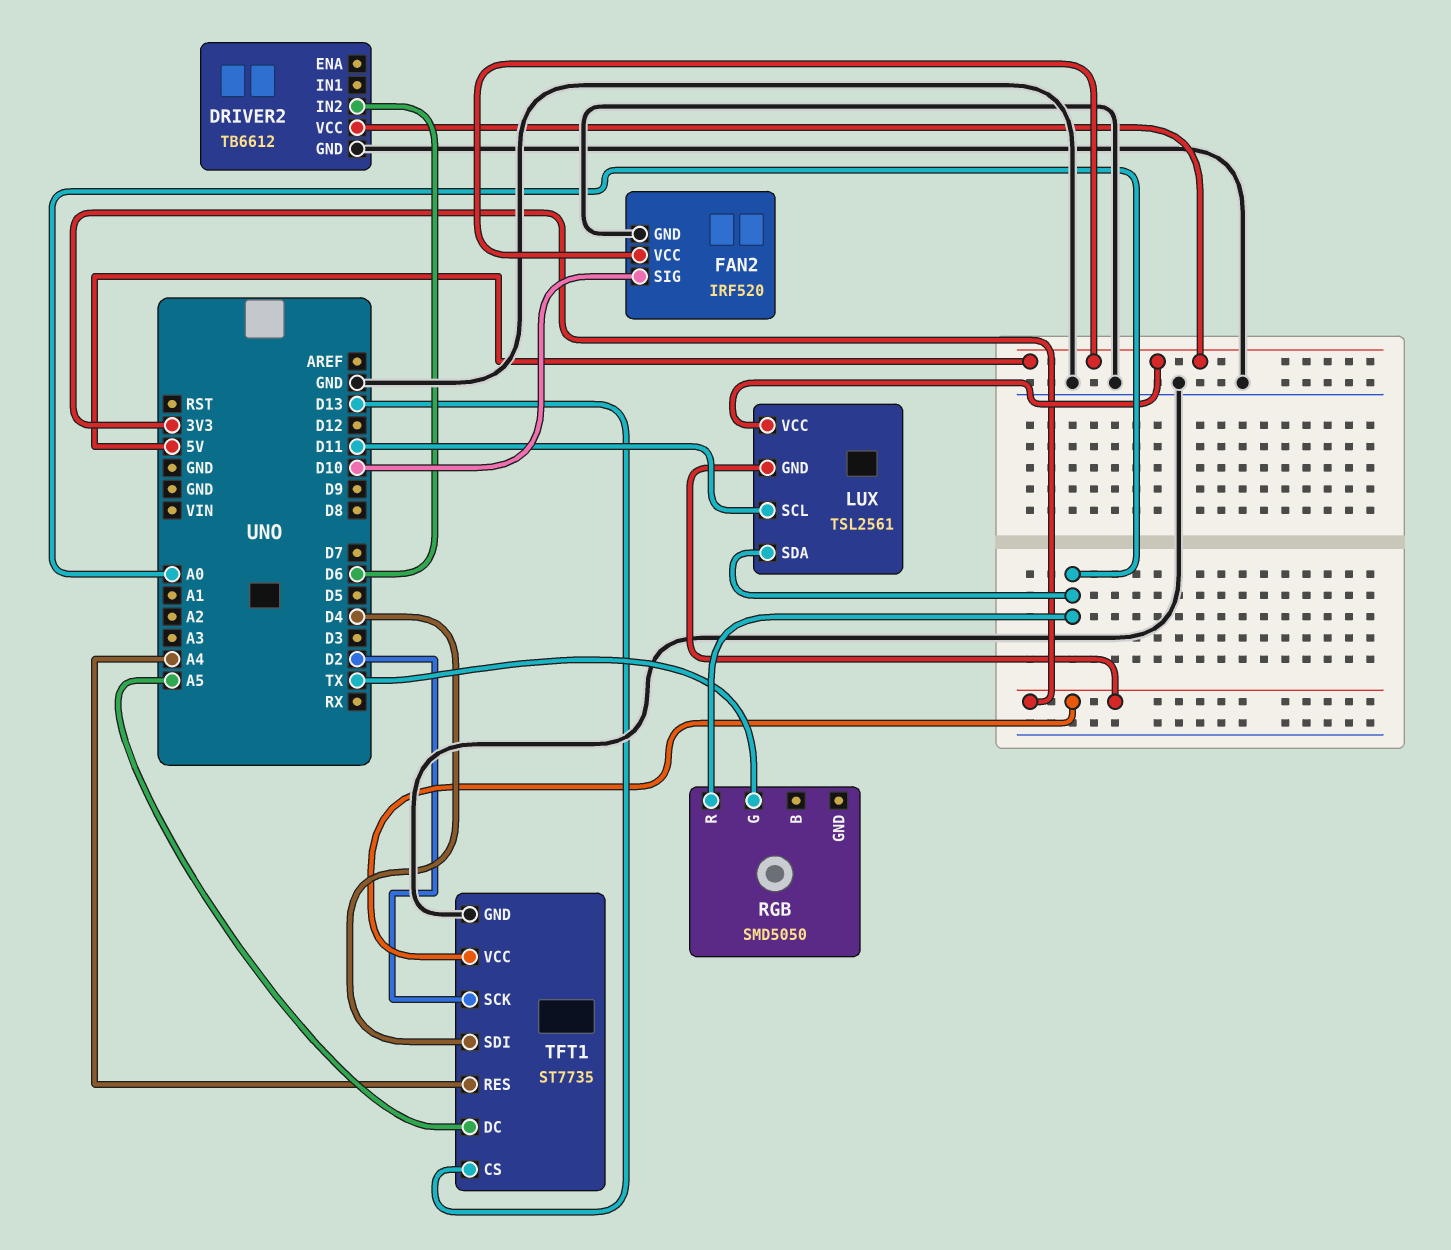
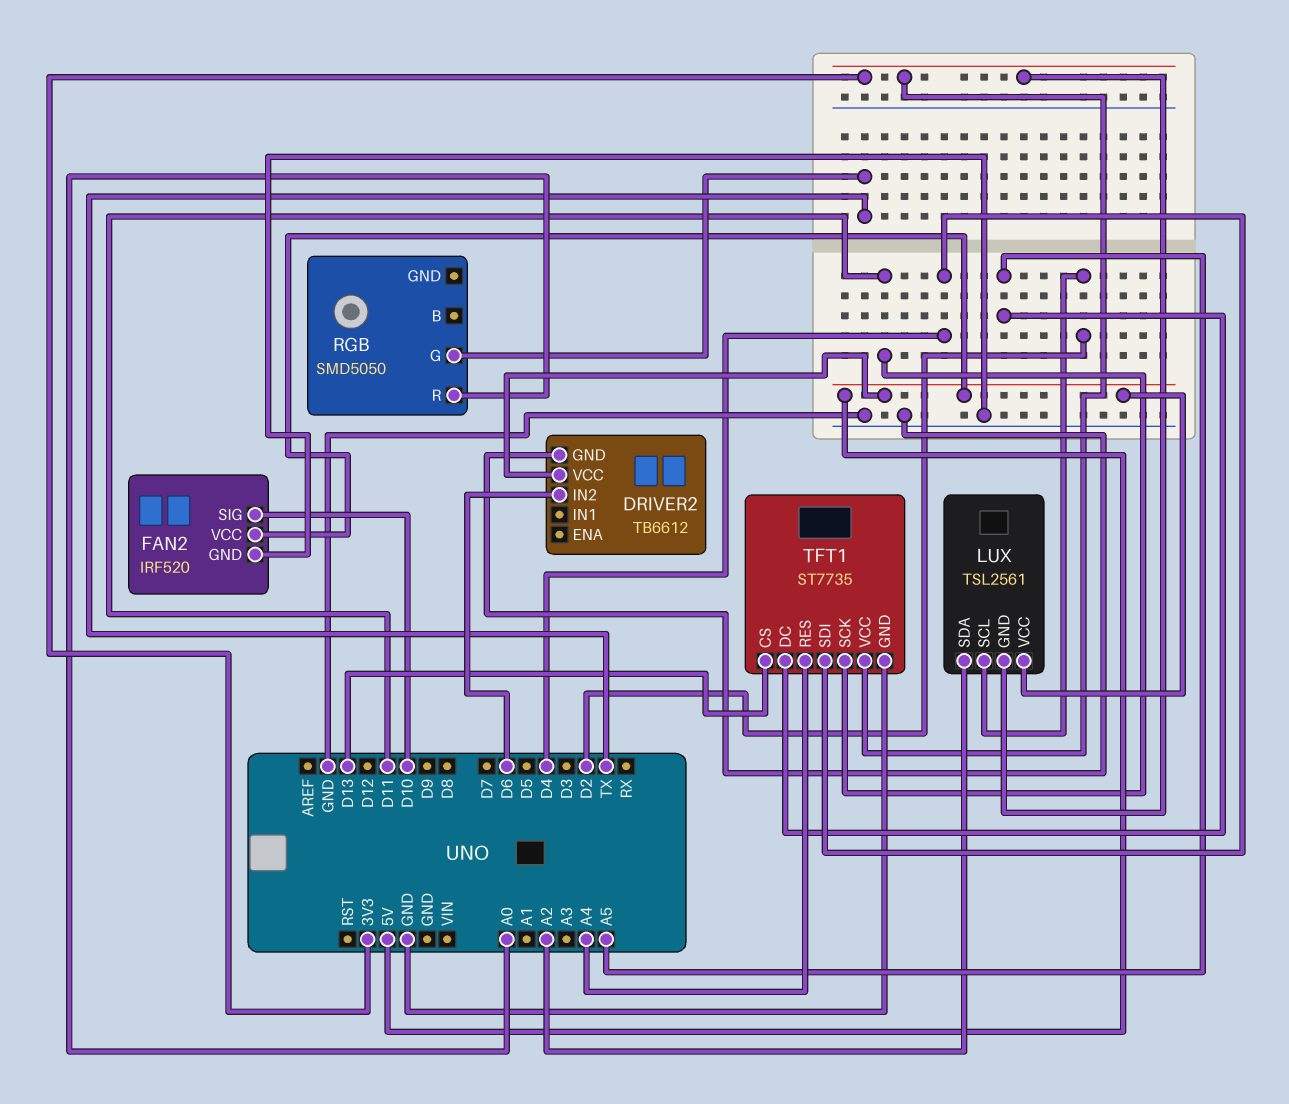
LUX pin SCL: D11 -> D2
LUX pin SDA: A0 -> A2
TFT1 pin SCK: D2 -> D11

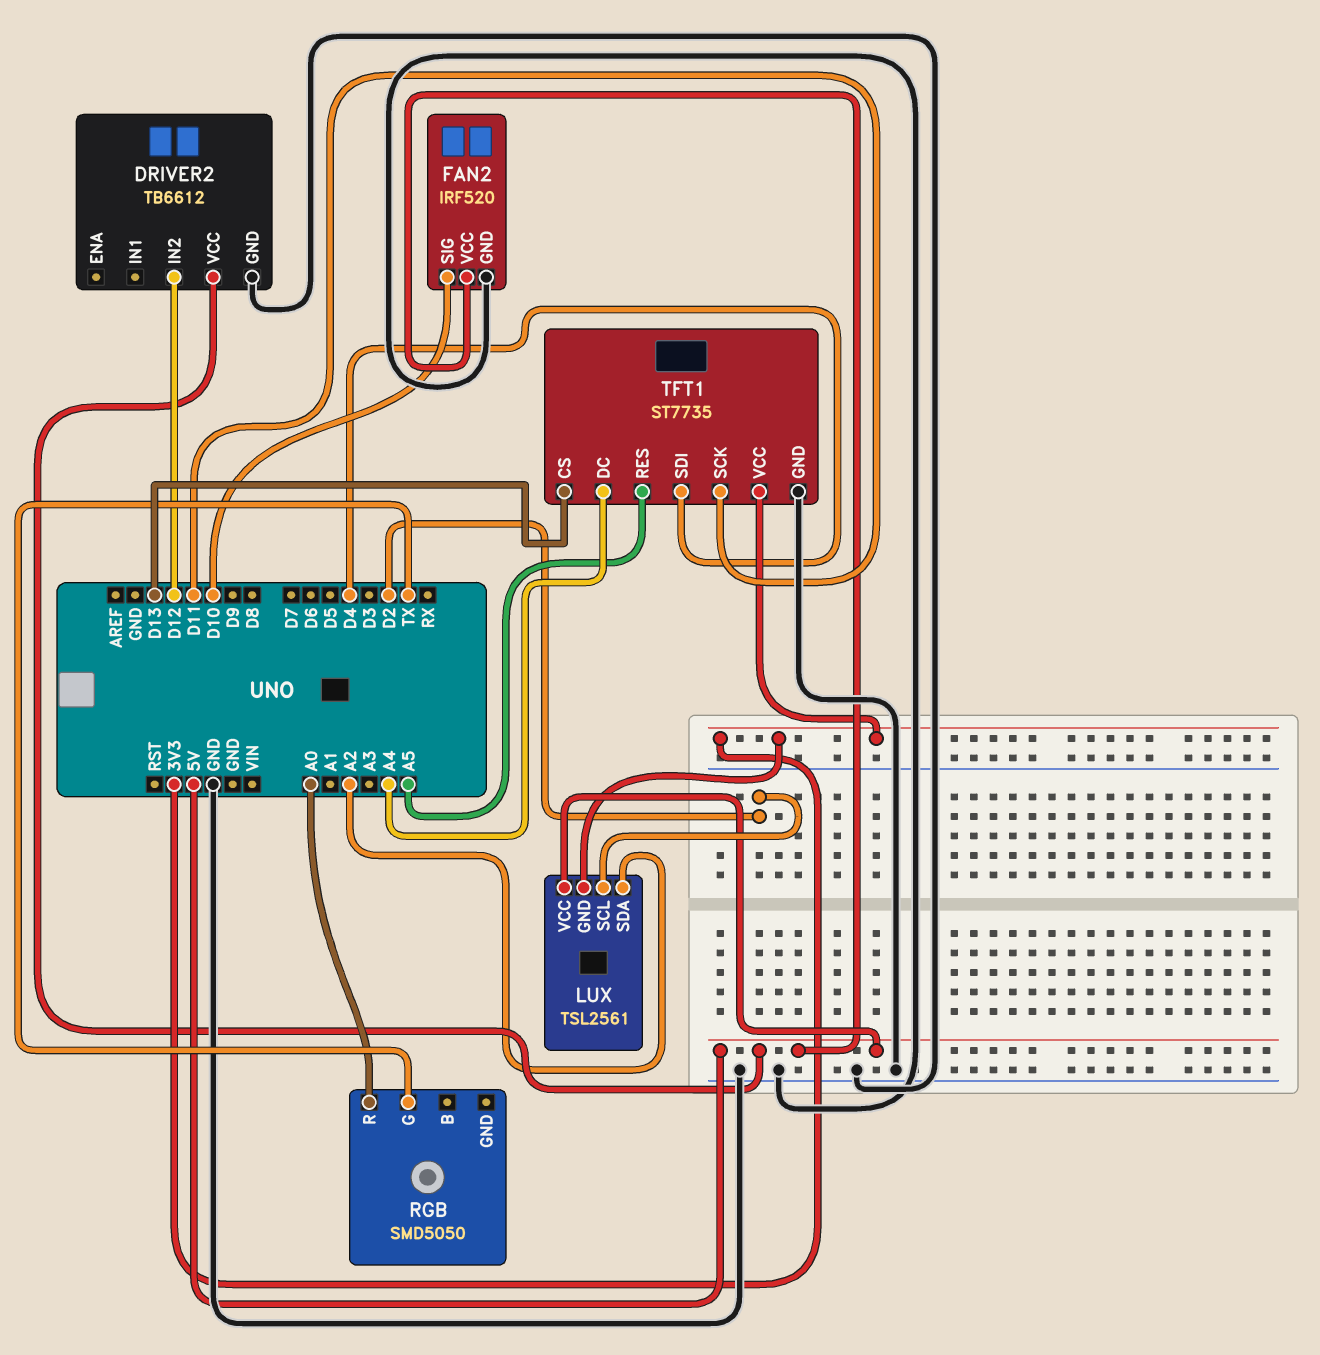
DRIVER2 pin IN2: D6 -> D12
TFT1 pin DC: A5 -> A4
TFT1 pin RES: A4 -> A5

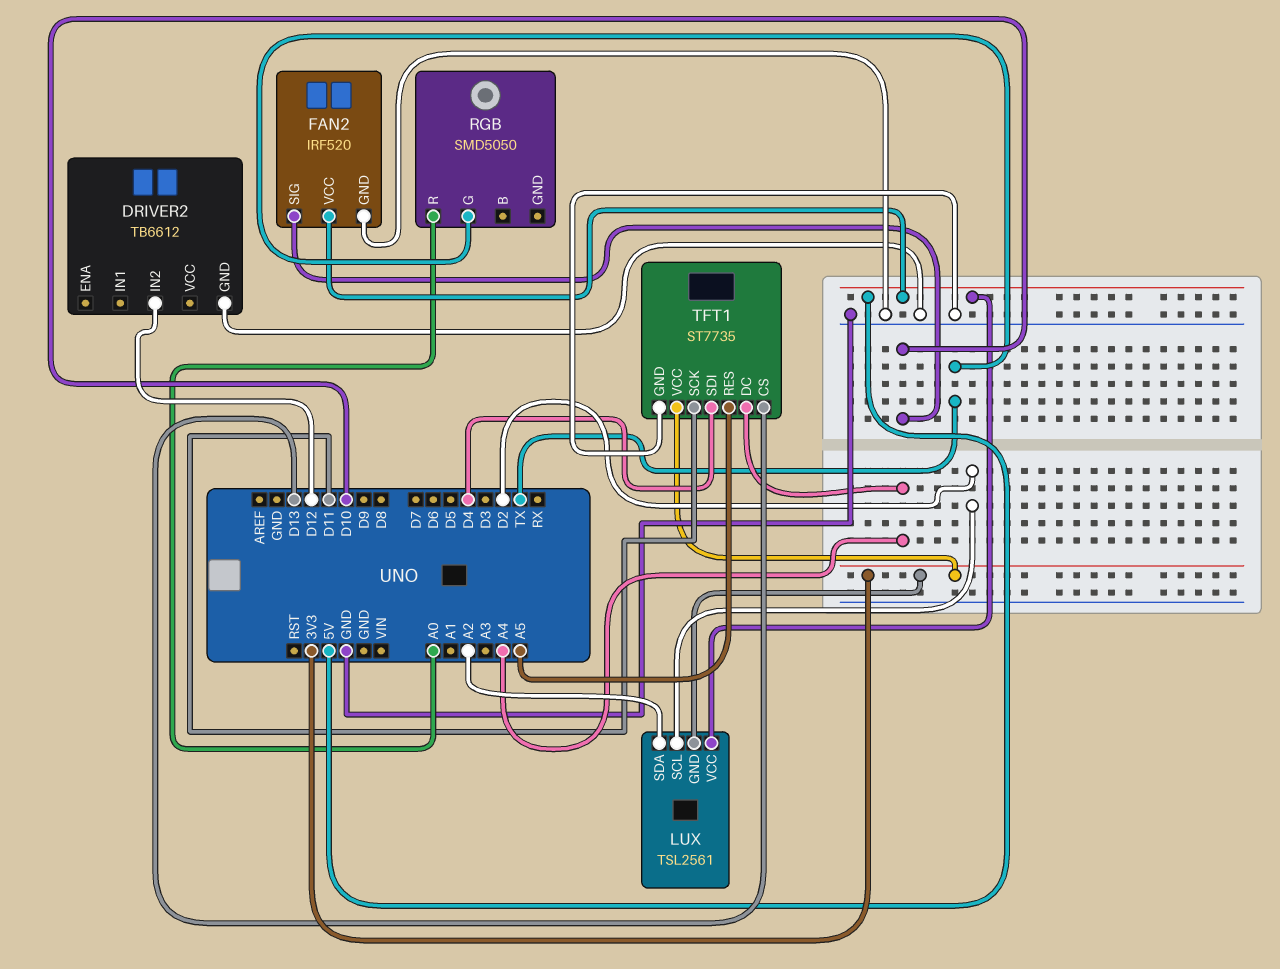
DRIVER2 pin VCC: 5V -> none

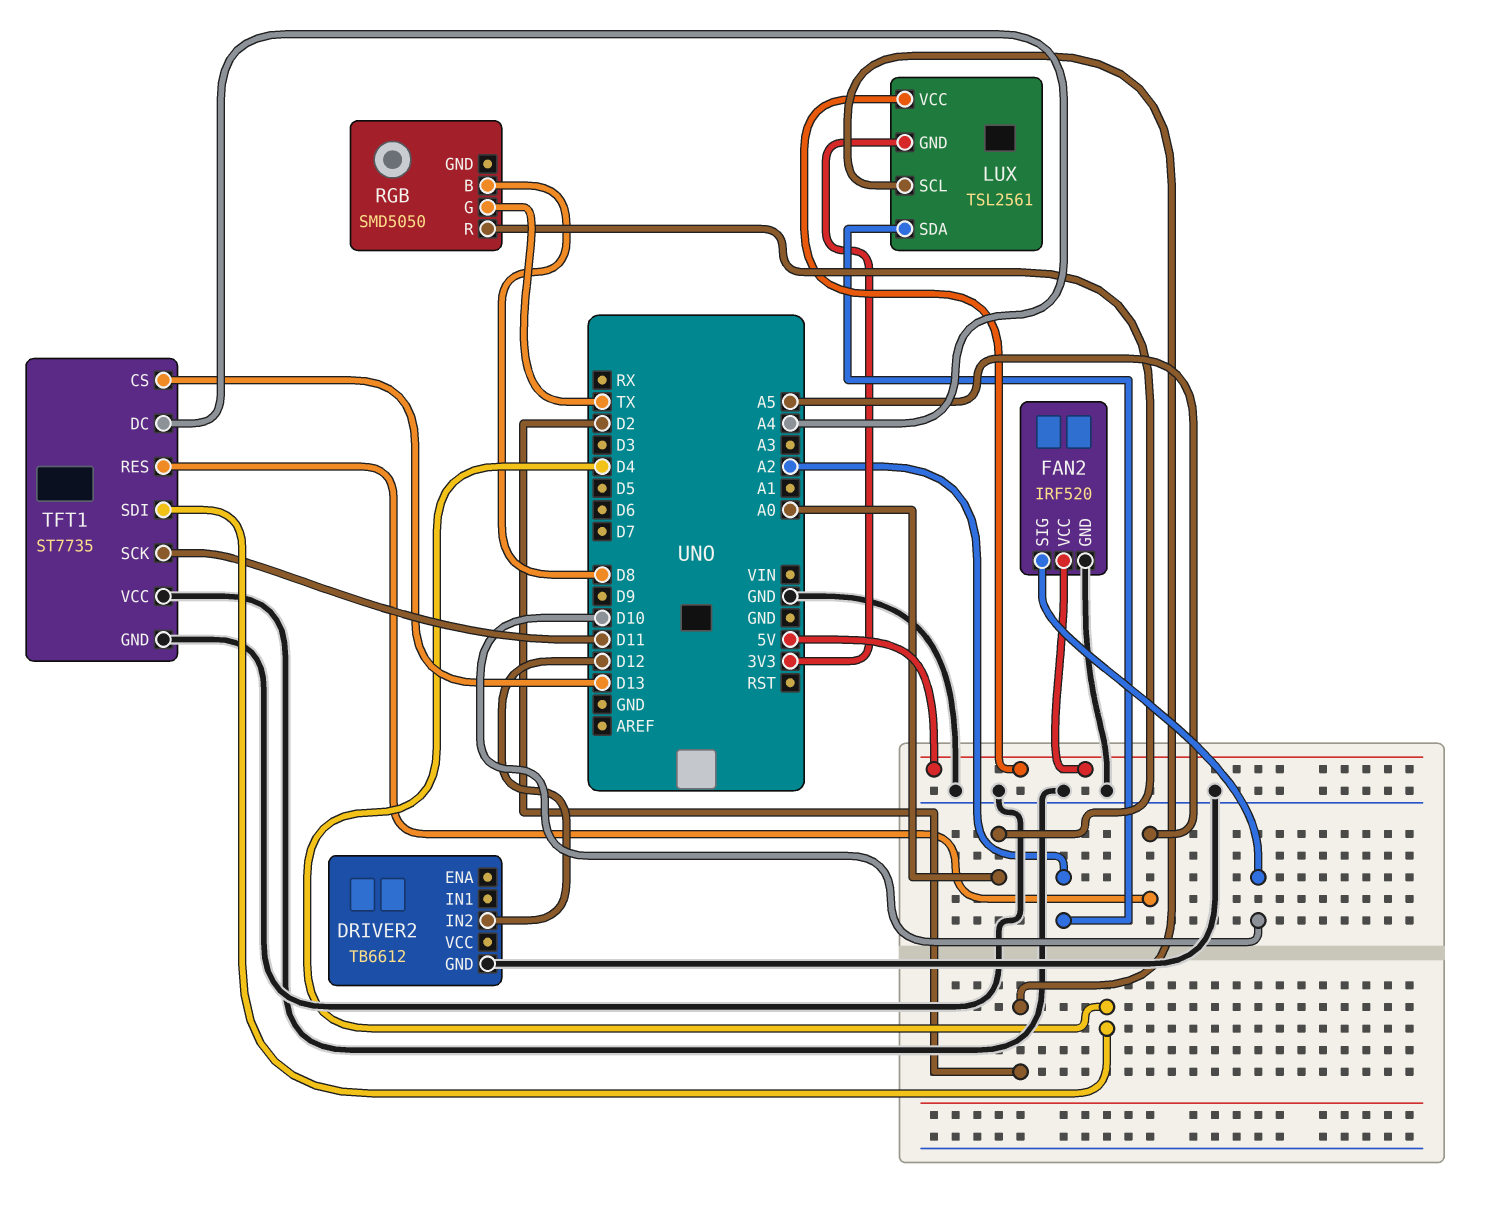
RGB pin B: none -> D8
TFT1 pin VCC: 3V3 -> GND

